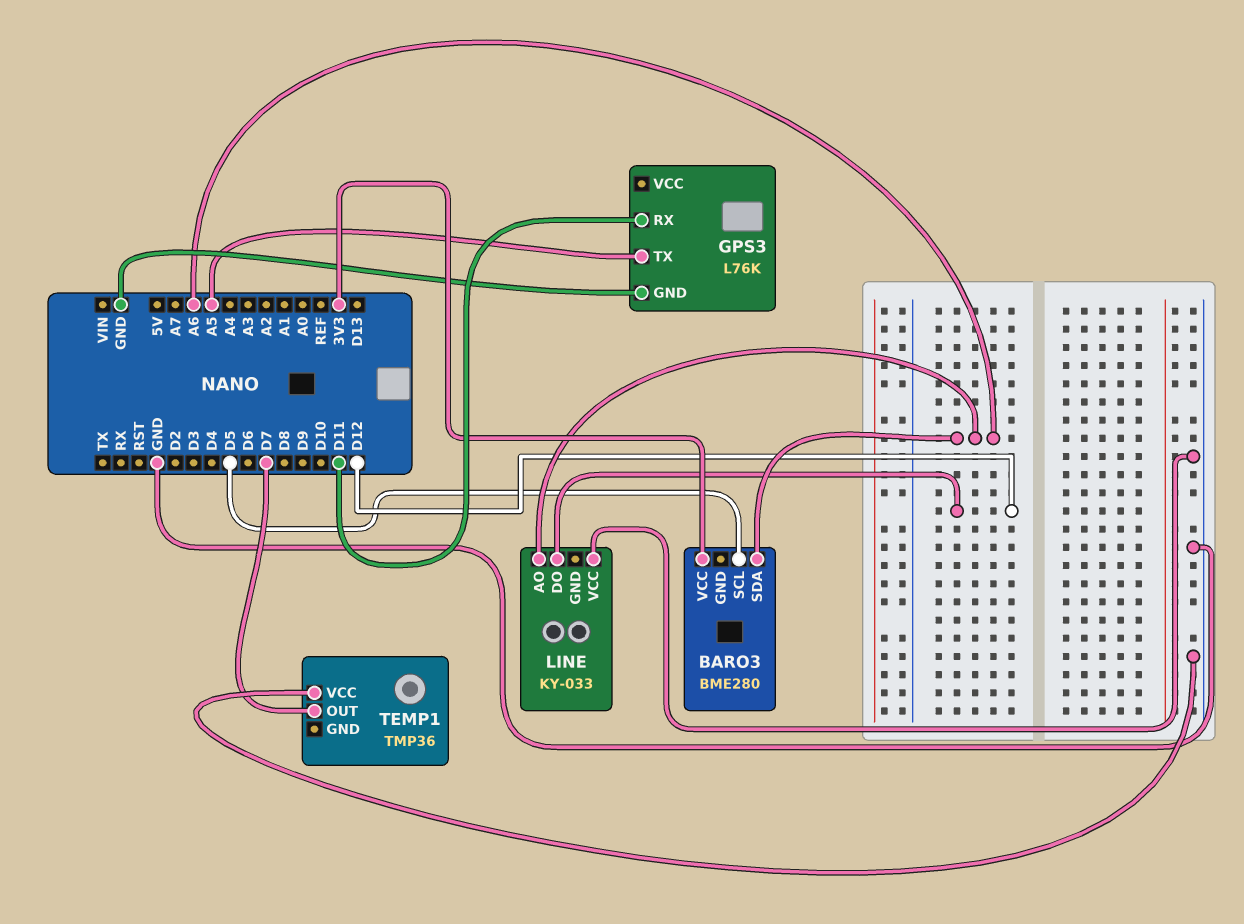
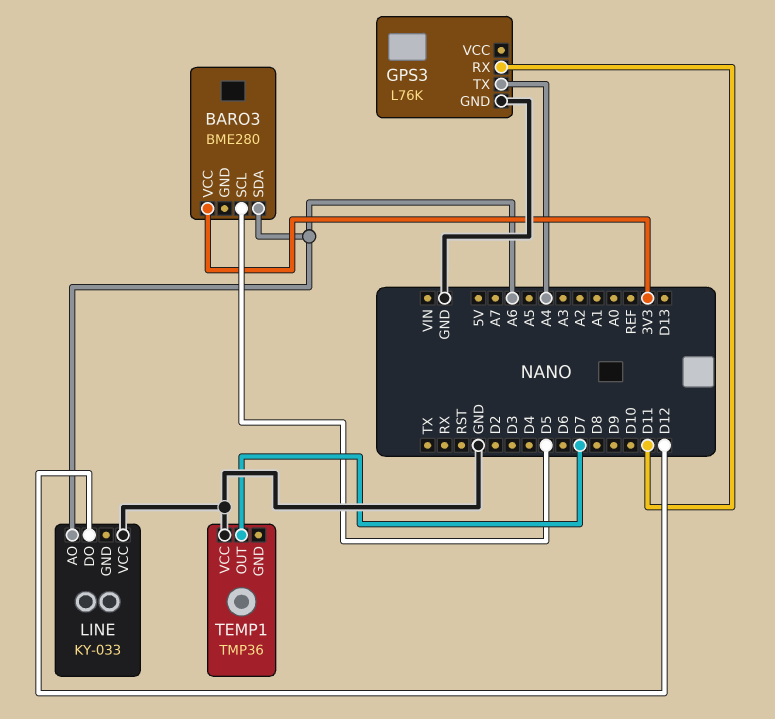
GPS3 pin TX: A5 -> A4

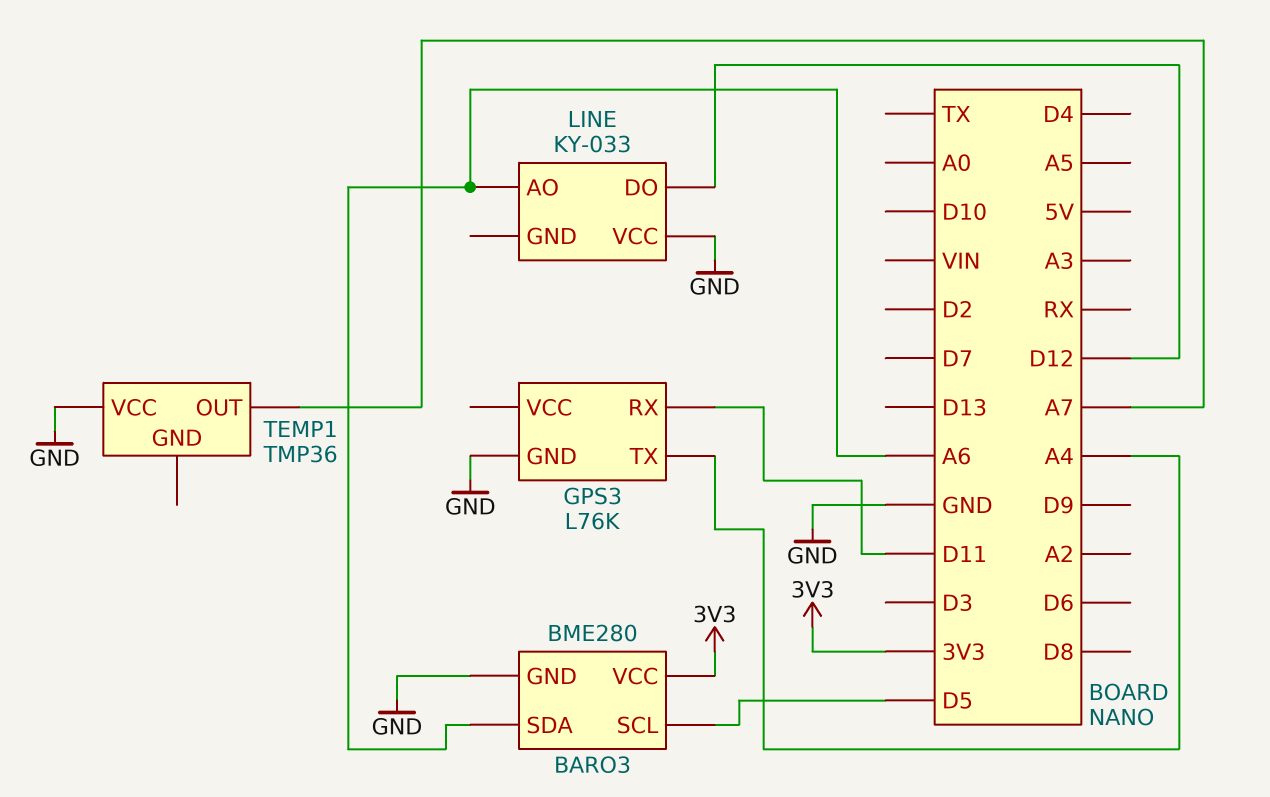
BARO3 pin GND: none -> GND
TEMP1 pin OUT: D7 -> A7

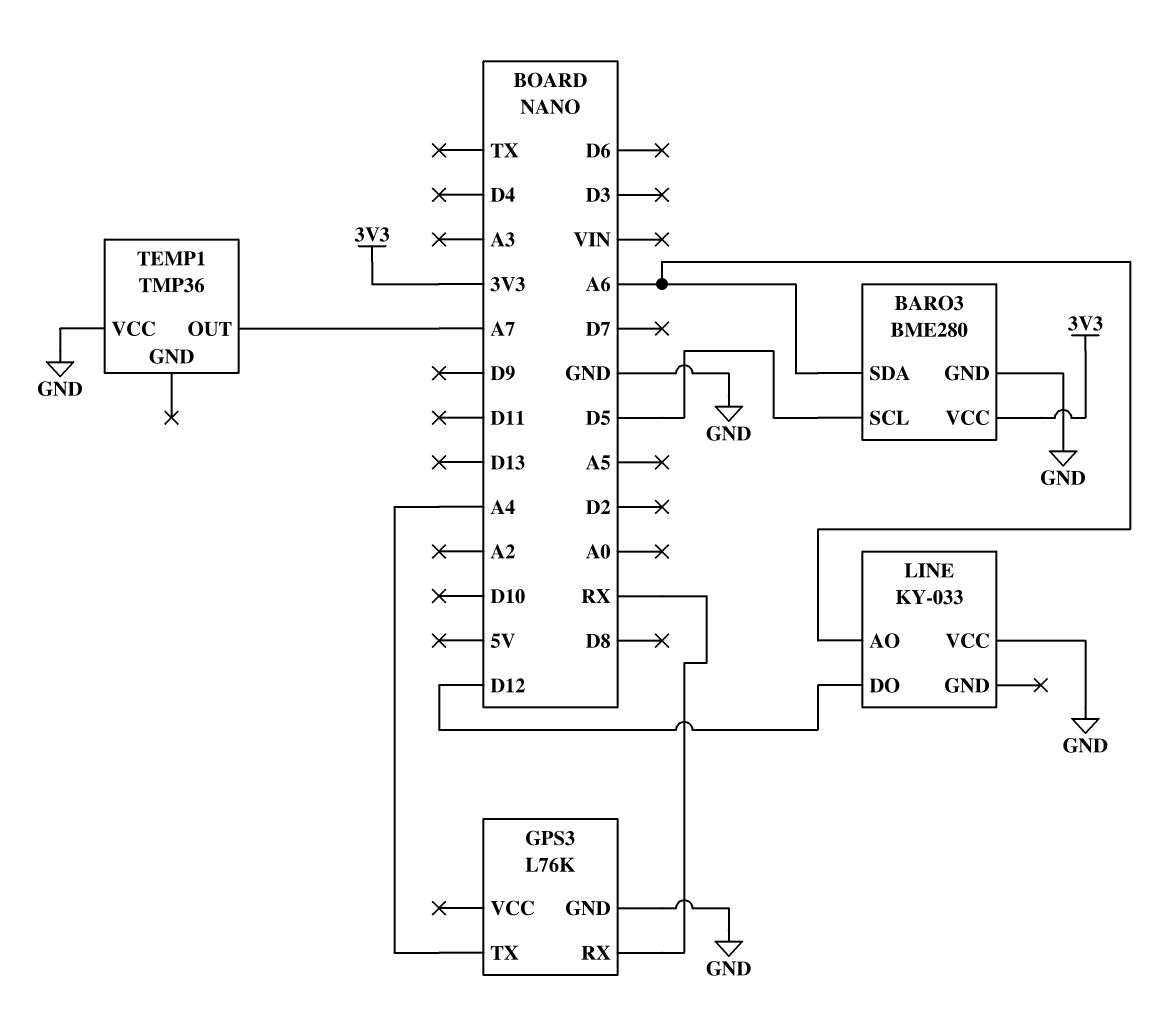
GPS3 pin RX: D11 -> RX

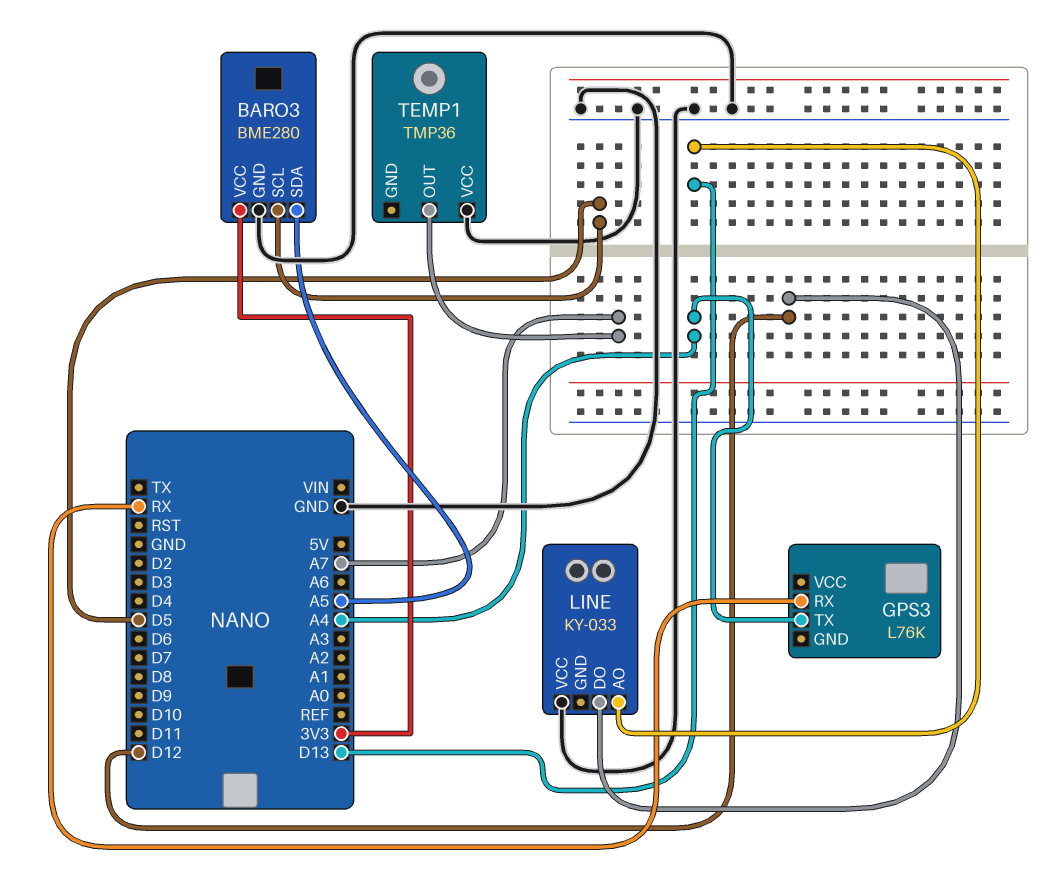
BARO3 pin SDA: A6 -> A5
GPS3 pin GND: GND -> none
LINE pin AO: A6 -> D13

